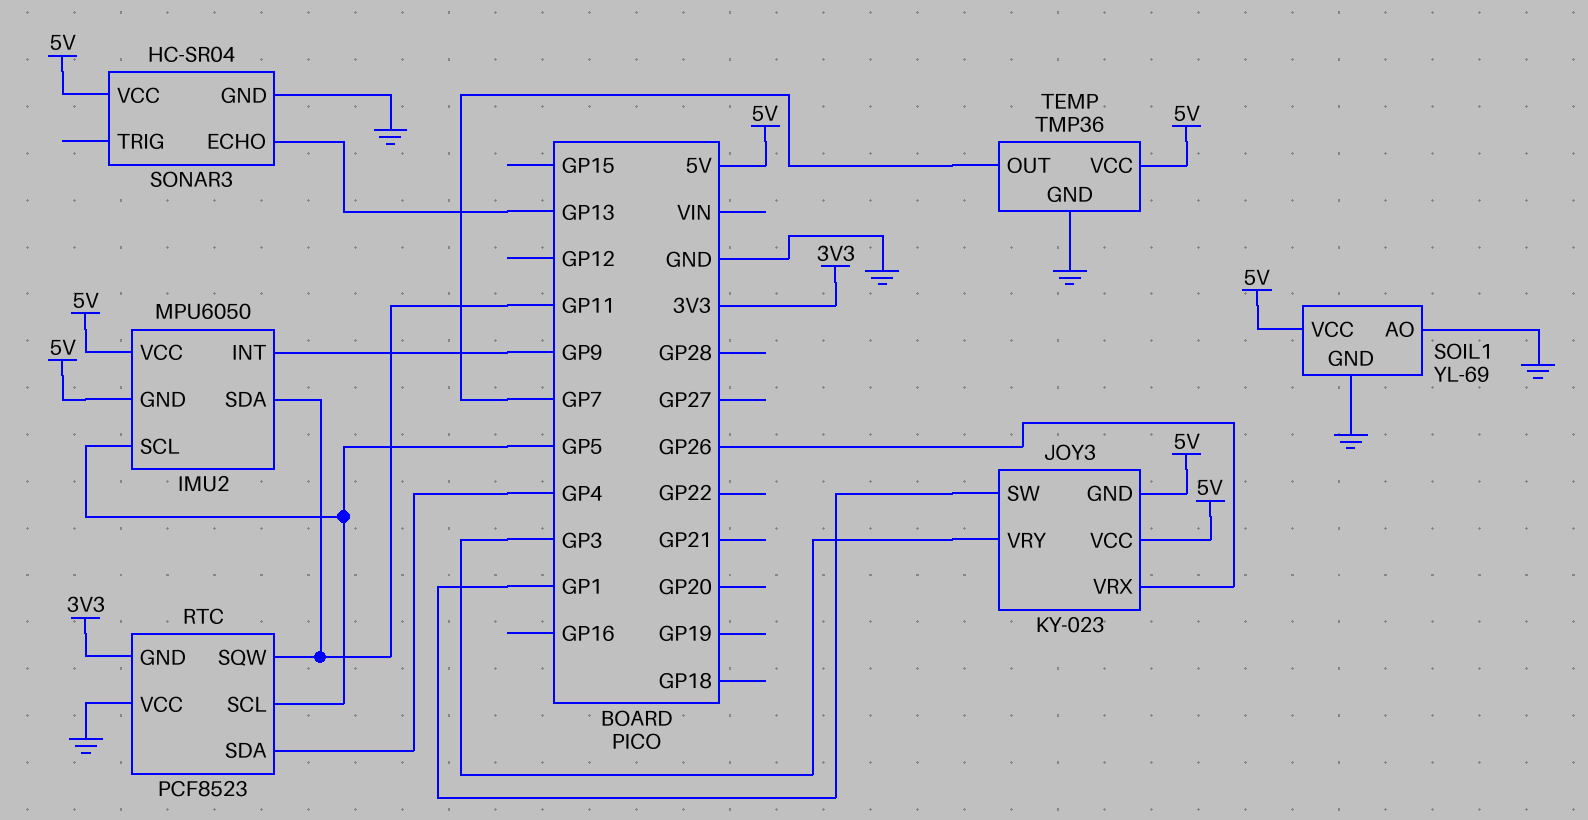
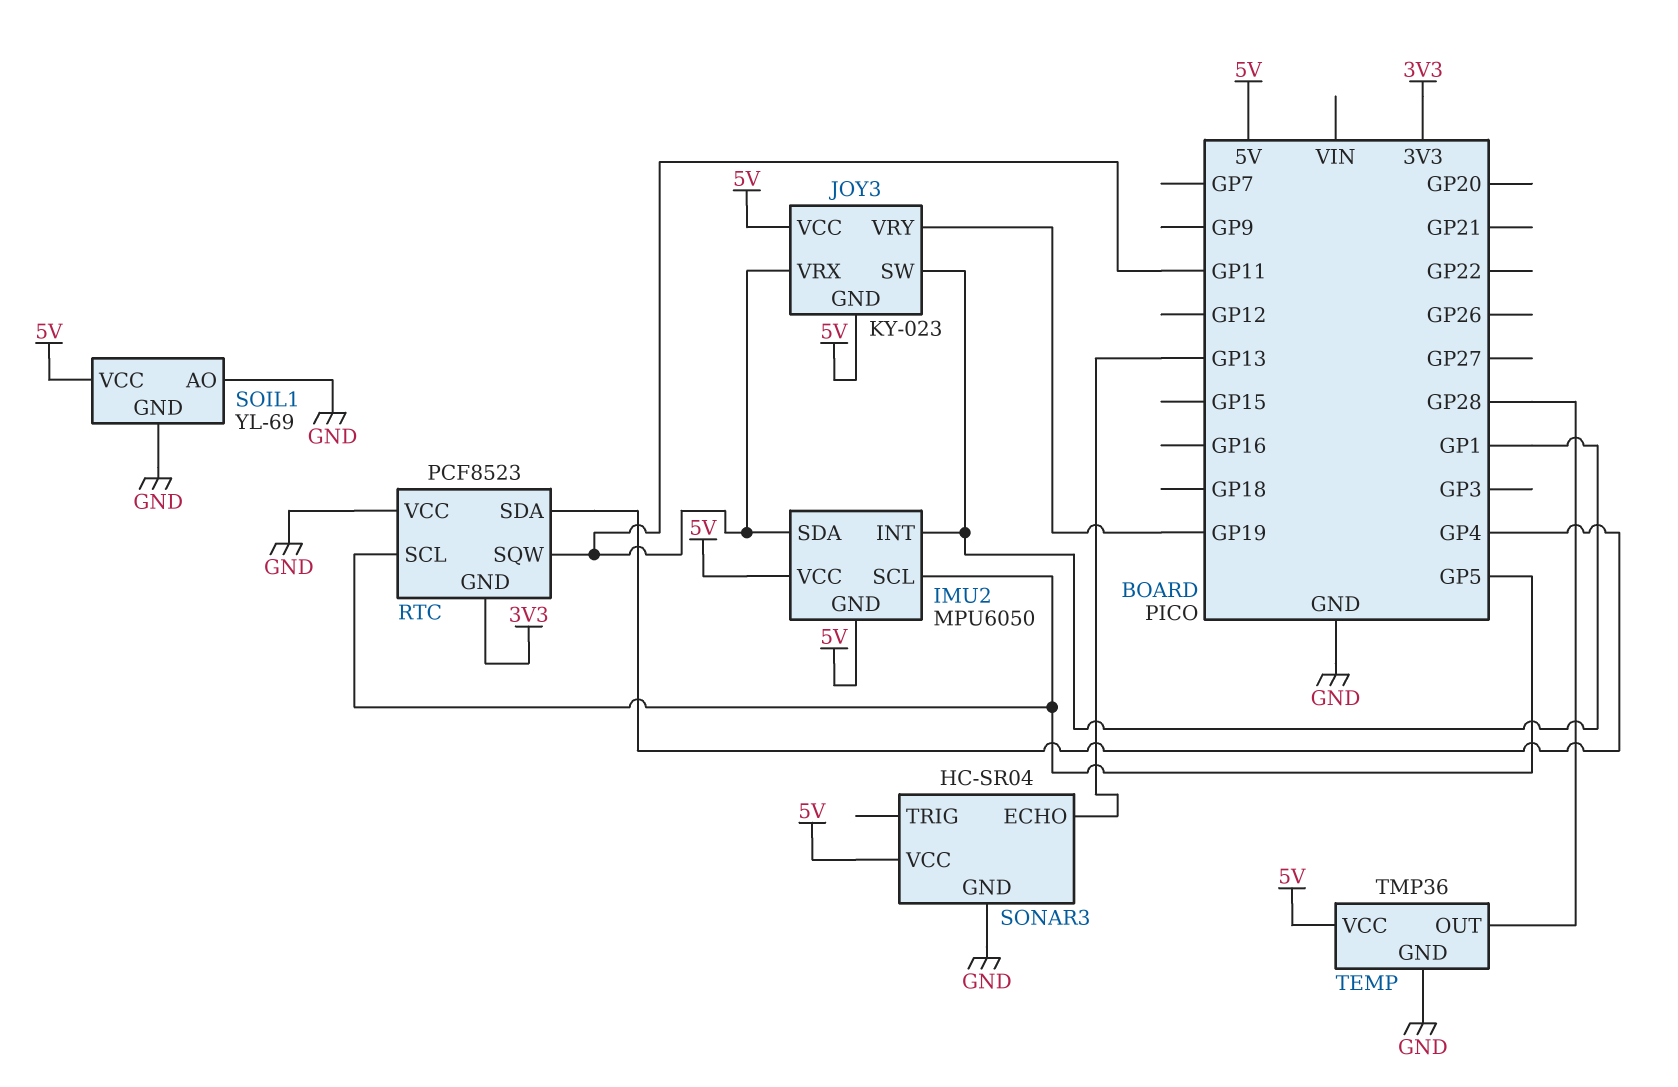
IMU2 pin INT: GP9 -> GP1
JOY3 pin VRX: GP26 -> GP11
JOY3 pin VRY: GP3 -> GP19
TEMP pin OUT: GP7 -> GP28

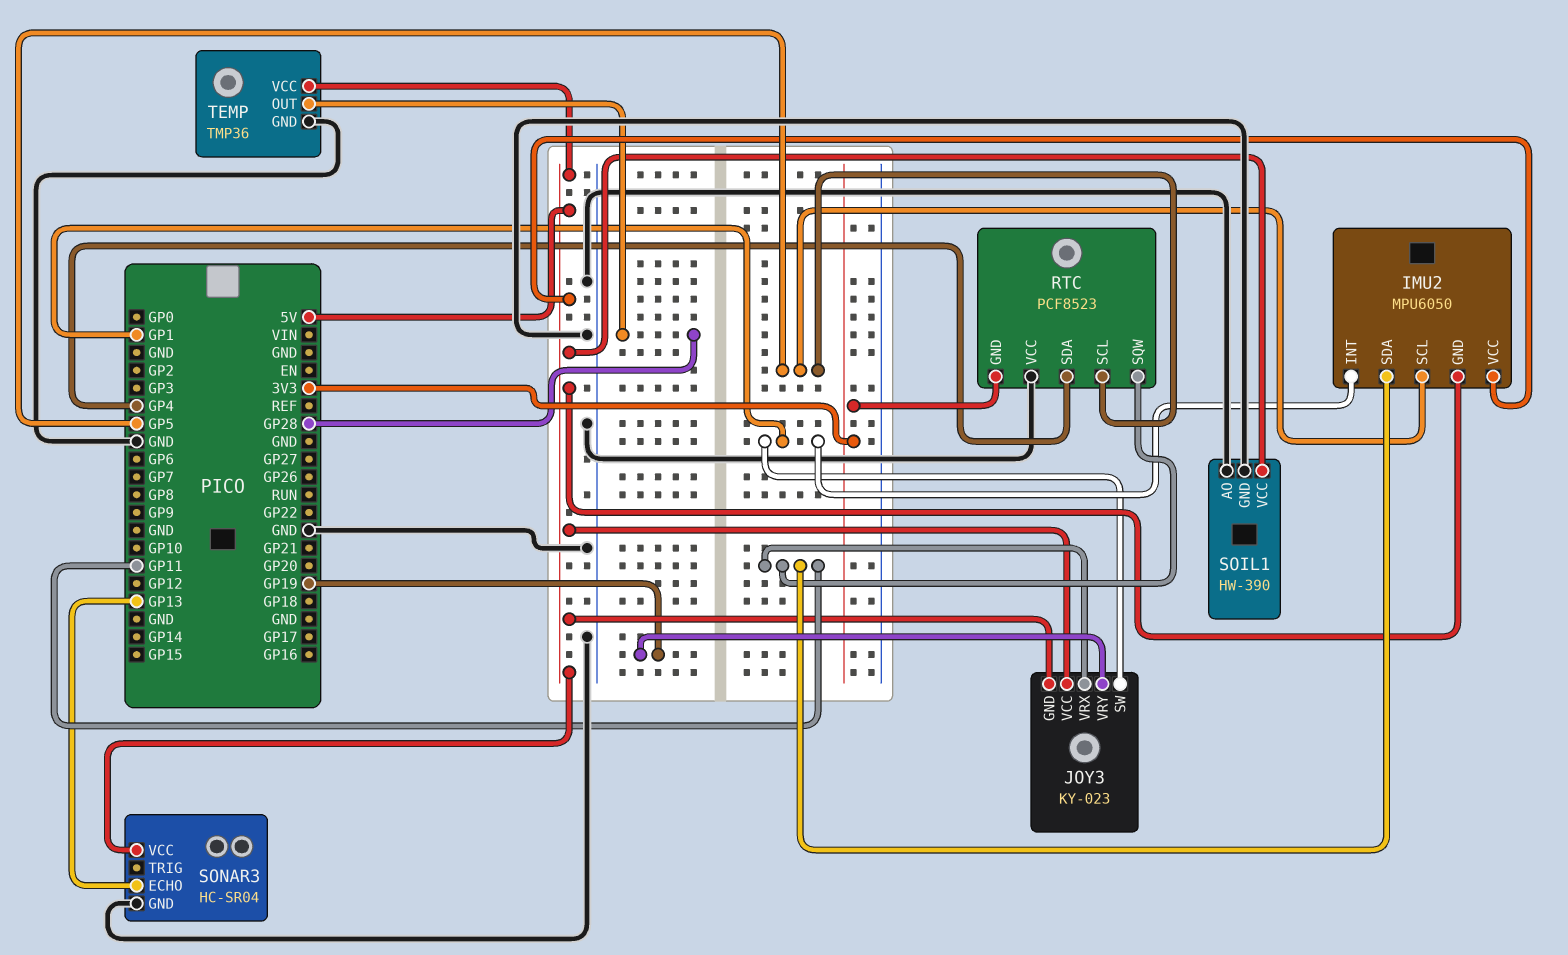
SOIL1: YL-69 -> HW-390

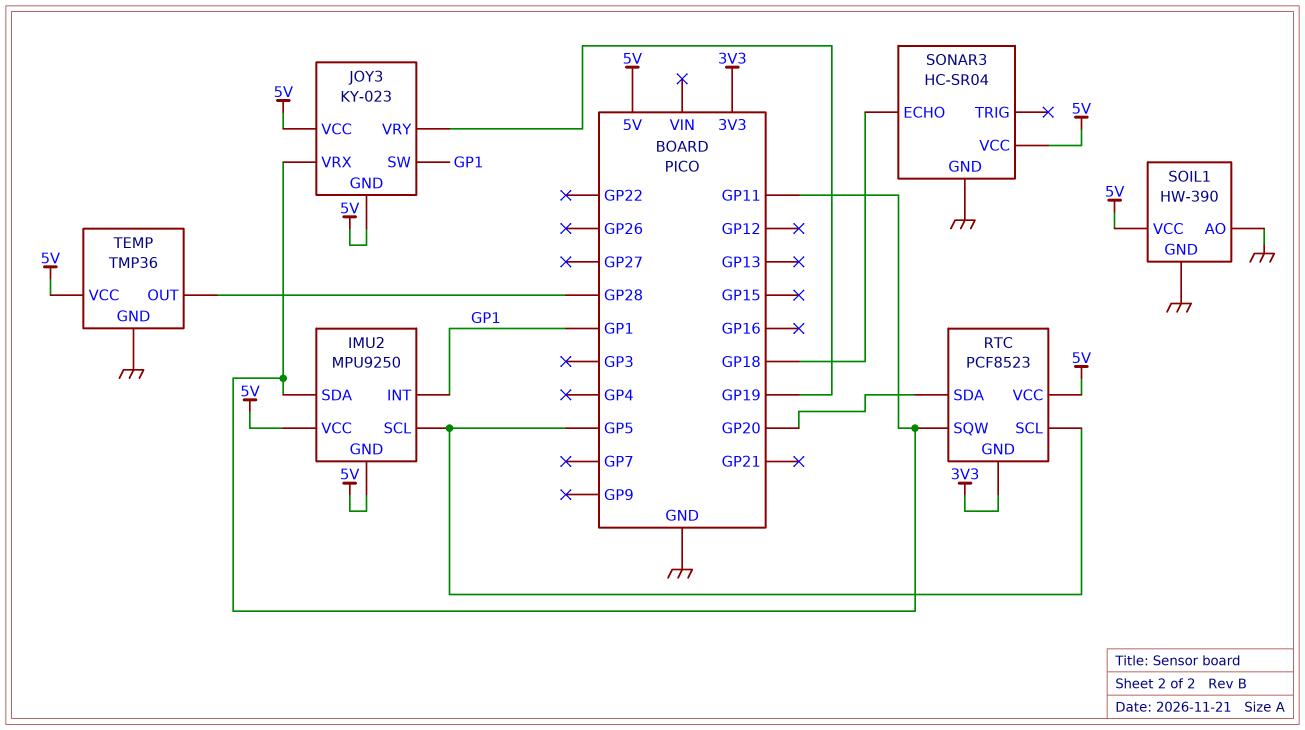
IMU2: MPU6050 -> MPU9250
RTC pin SDA: GP4 -> GP20
RTC pin VCC: GND -> 5V
SONAR3 pin ECHO: GP13 -> GP18

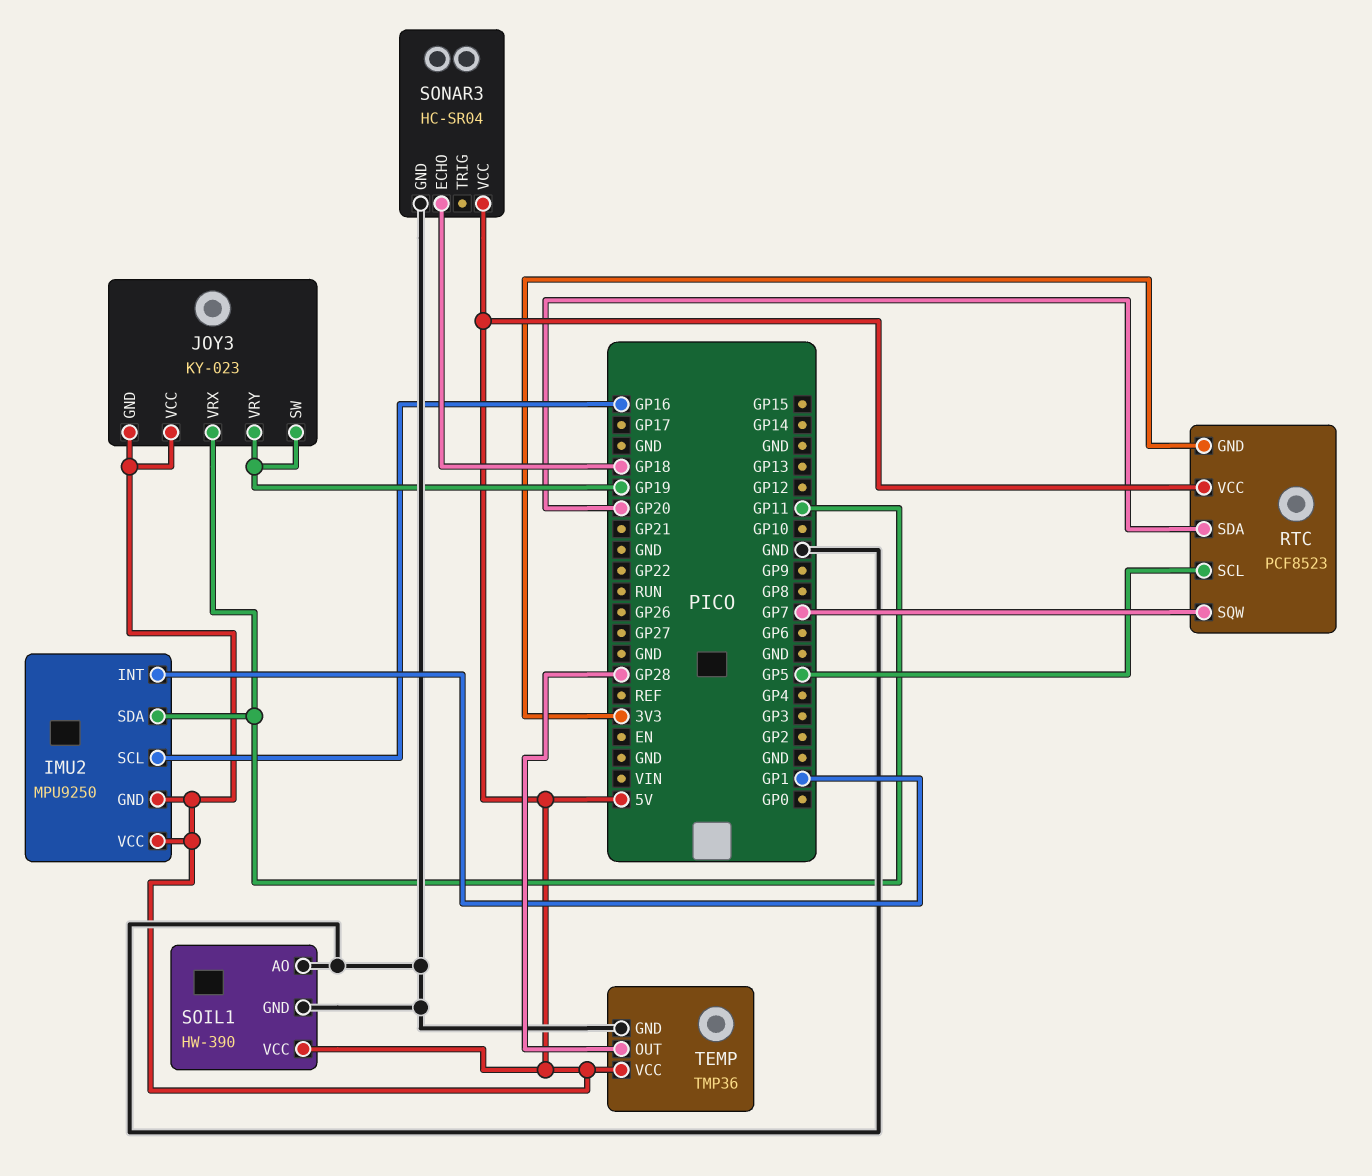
IMU2 pin SCL: GP5 -> GP16
JOY3 pin SW: GP1 -> GP19
RTC pin SQW: GP11 -> GP7

